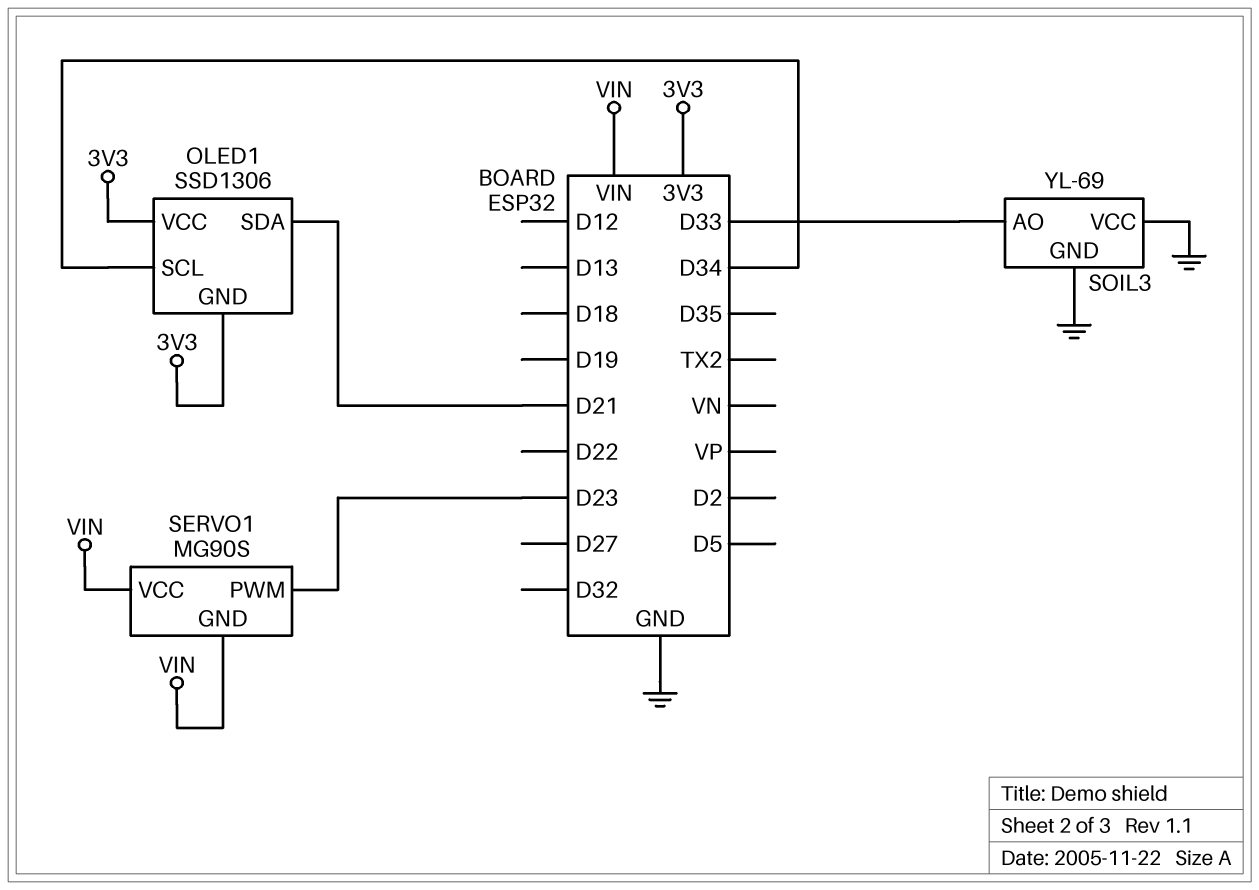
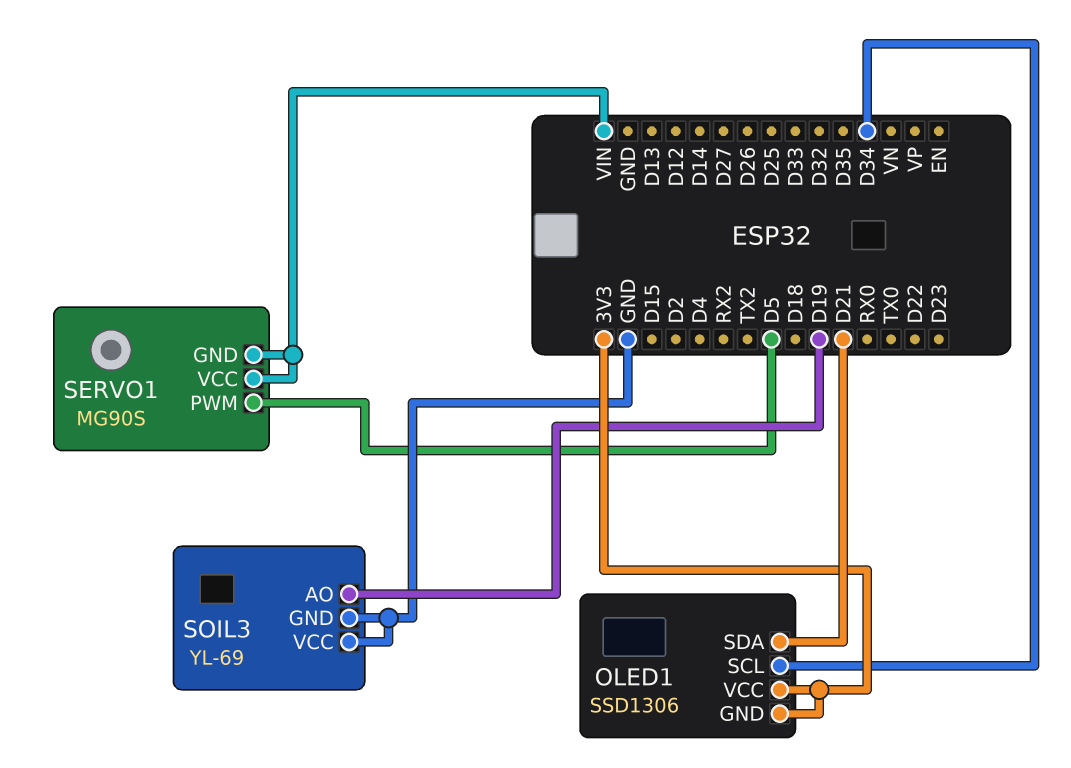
SERVO1 pin PWM: D23 -> D5
SOIL3 pin AO: D33 -> D19

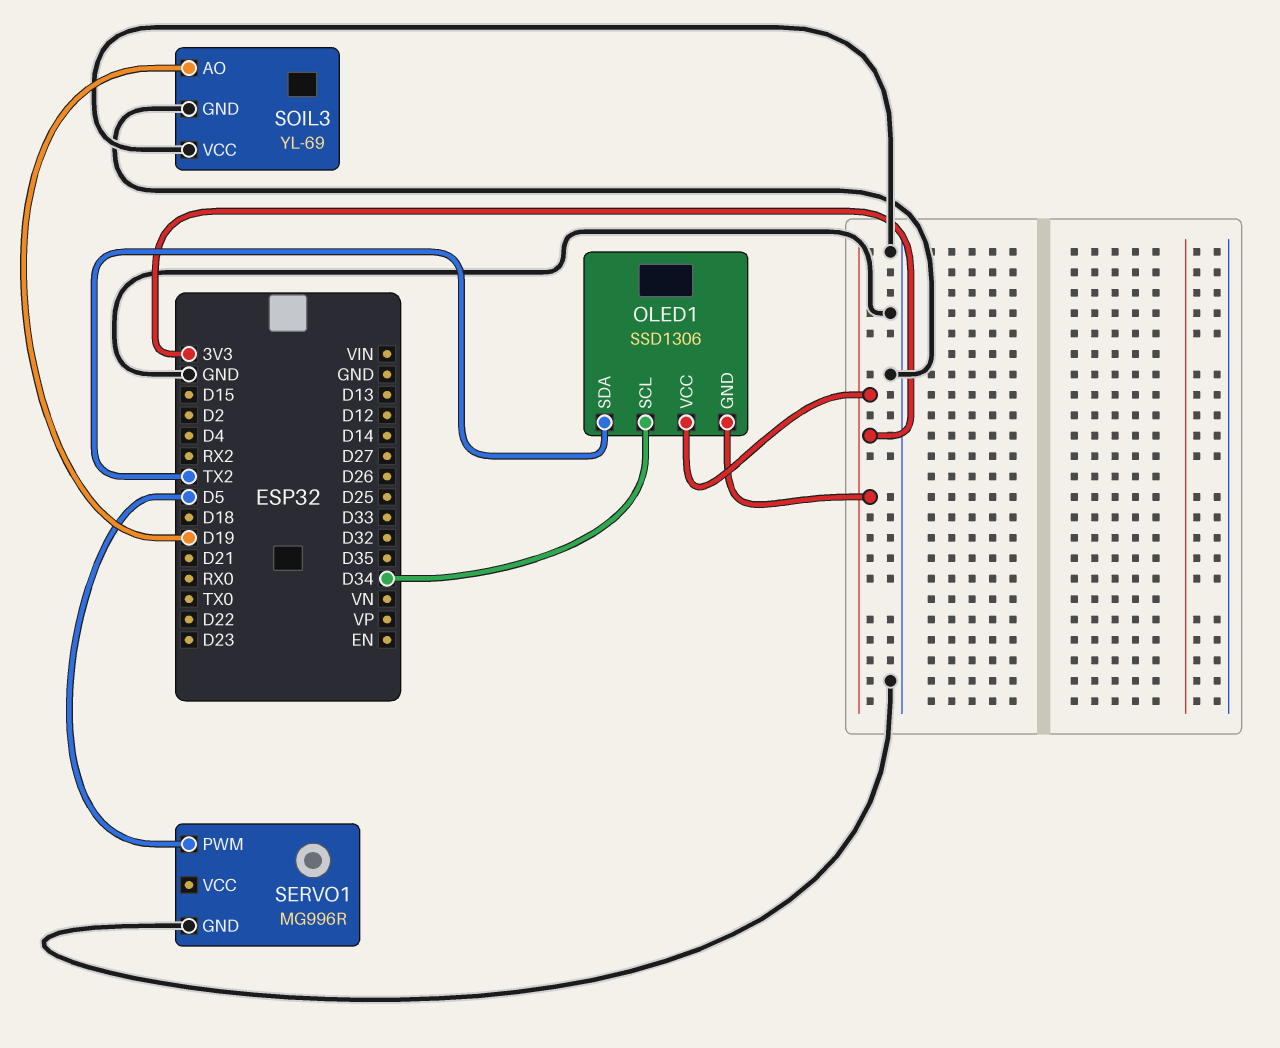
OLED1 pin SDA: D21 -> TX2
SERVO1: MG90S -> MG996R
SERVO1 pin GND: VIN -> GND
SERVO1 pin VCC: VIN -> none

